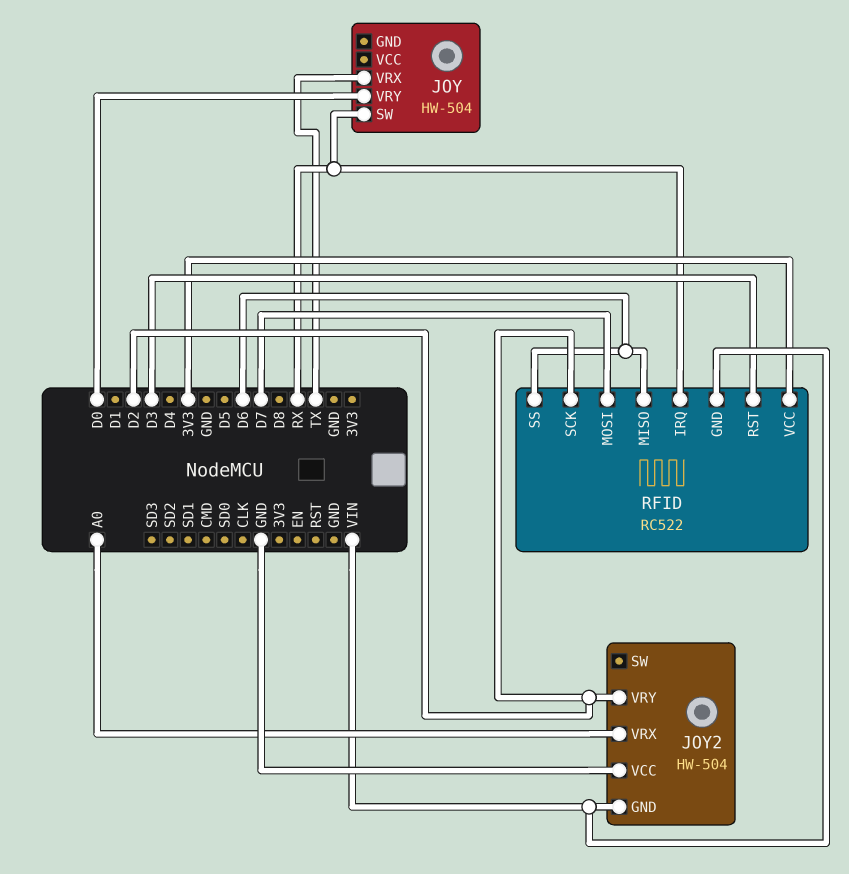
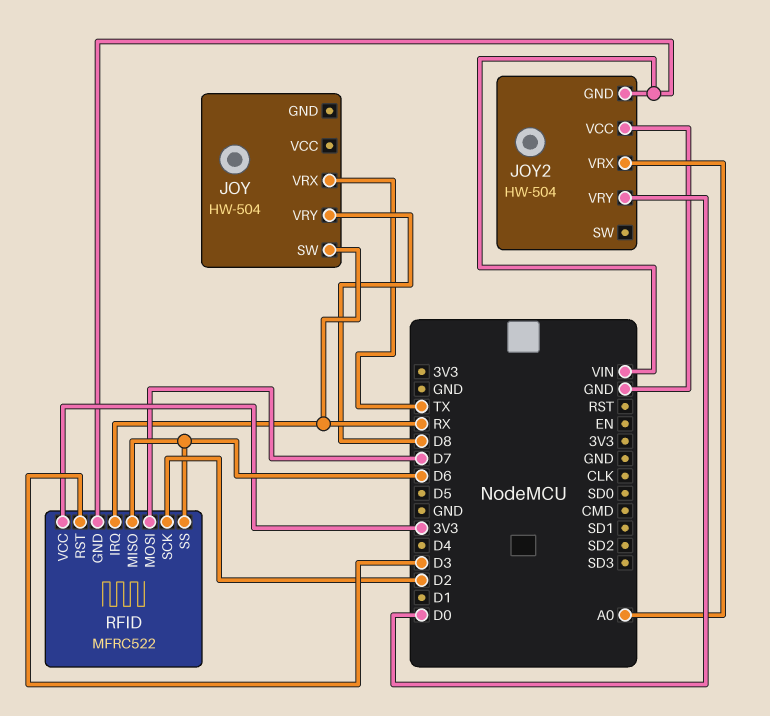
JOY pin VRY: D0 -> D8
JOY2 pin VRY: D2 -> D0
RFID: RC522 -> MFRC522

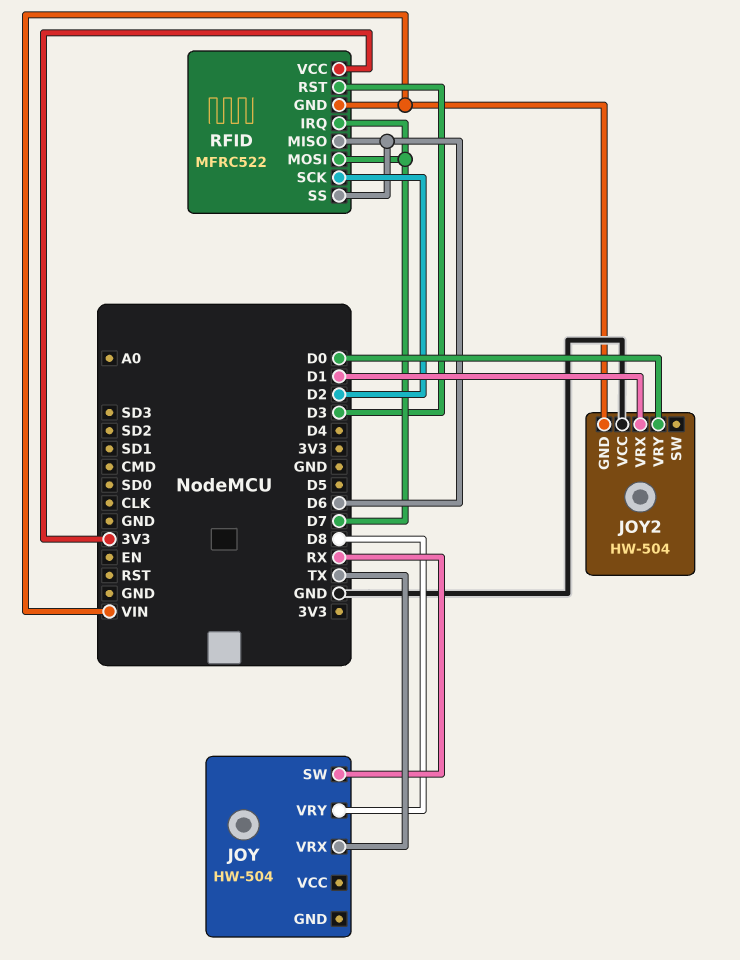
JOY2 pin VRX: A0 -> D1
RFID pin IRQ: RX -> D7

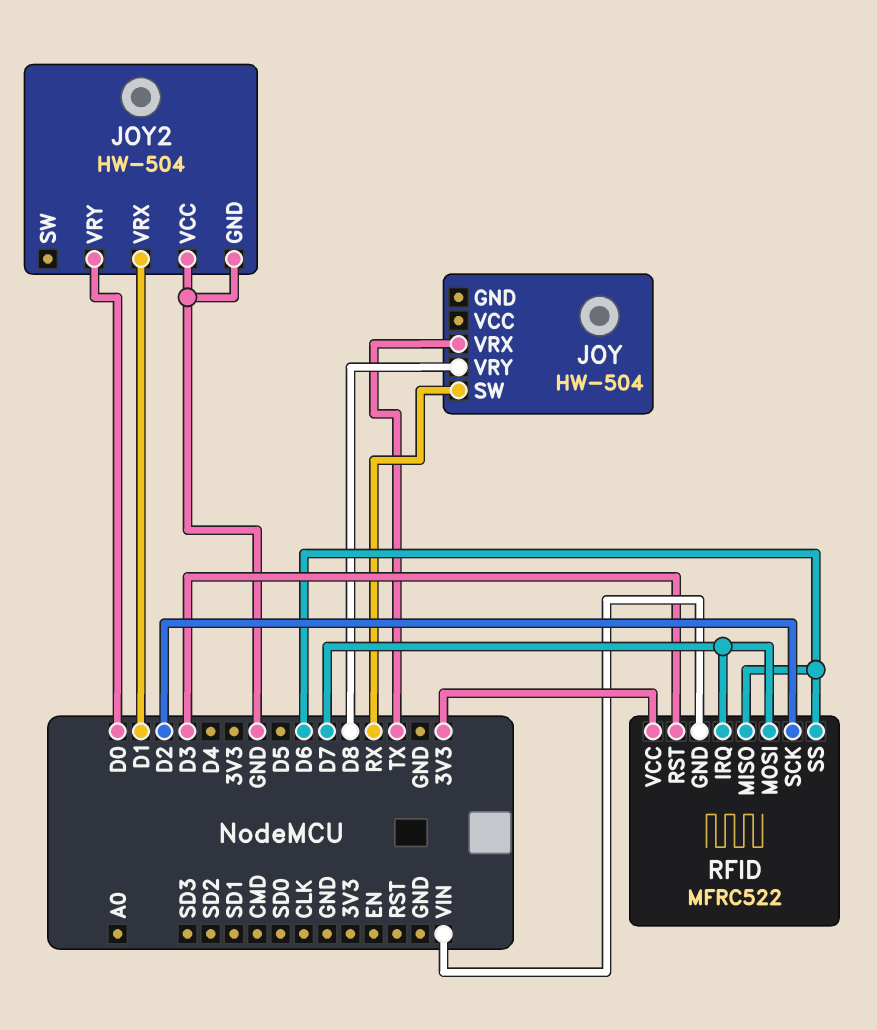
JOY2 pin GND: VIN -> GND

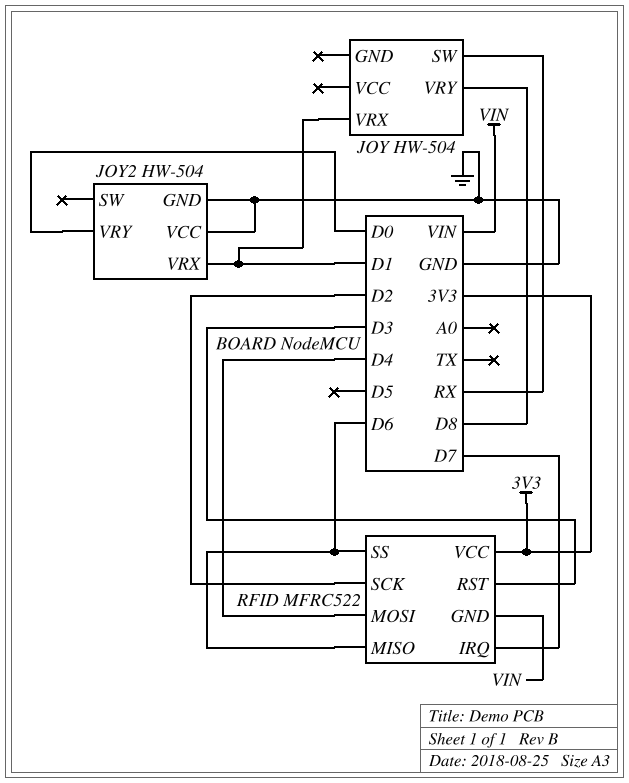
JOY pin VRX: TX -> D1
RFID pin MOSI: D7 -> D4

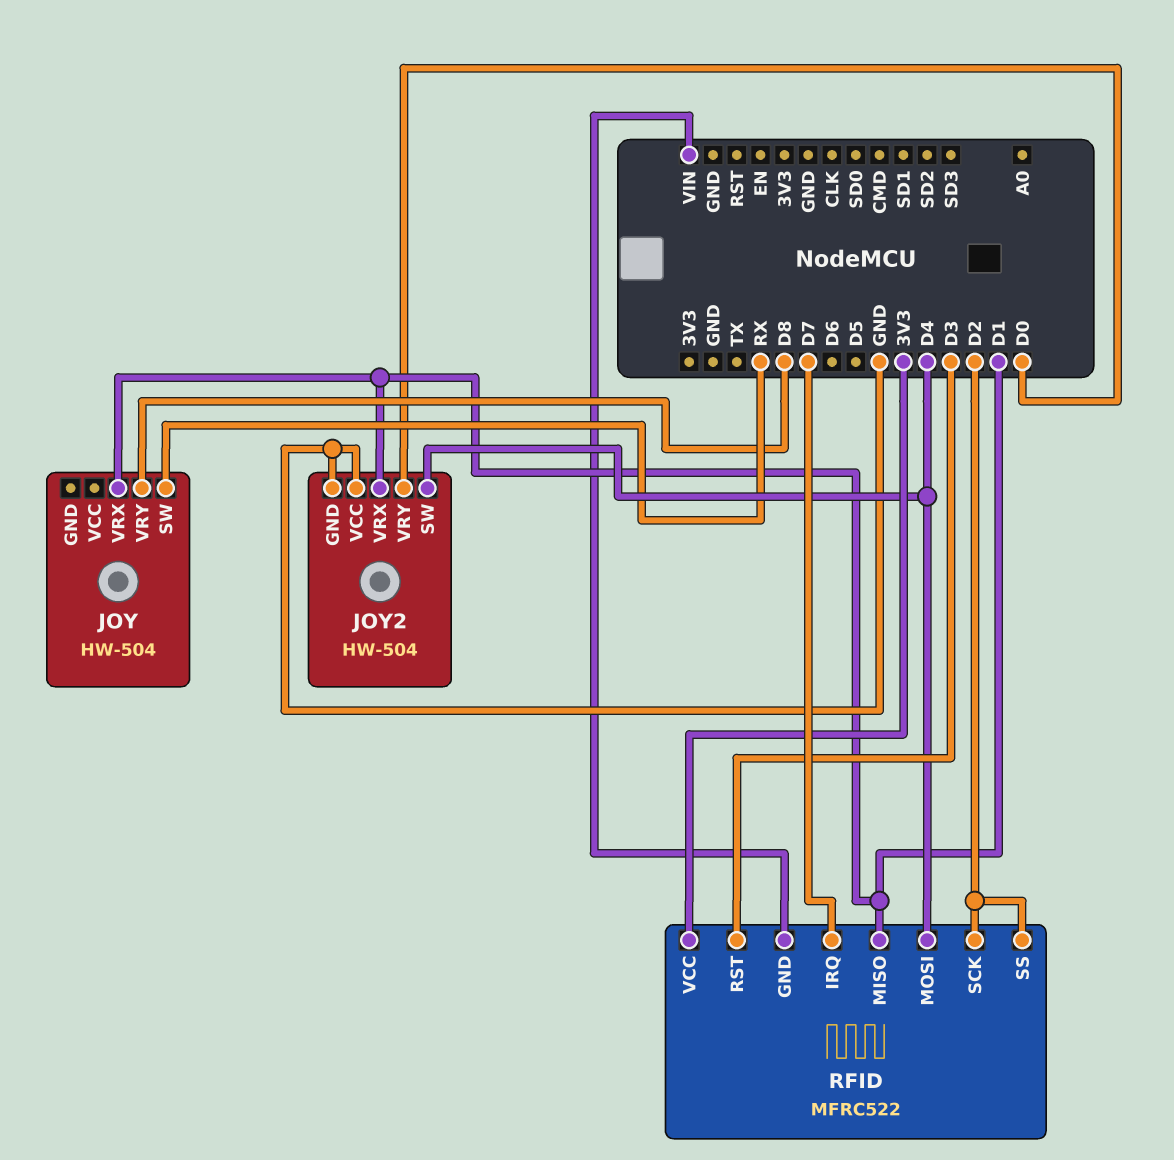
JOY2 pin SW: none -> D4
RFID pin MISO: D6 -> D1
RFID pin SS: D6 -> D2

